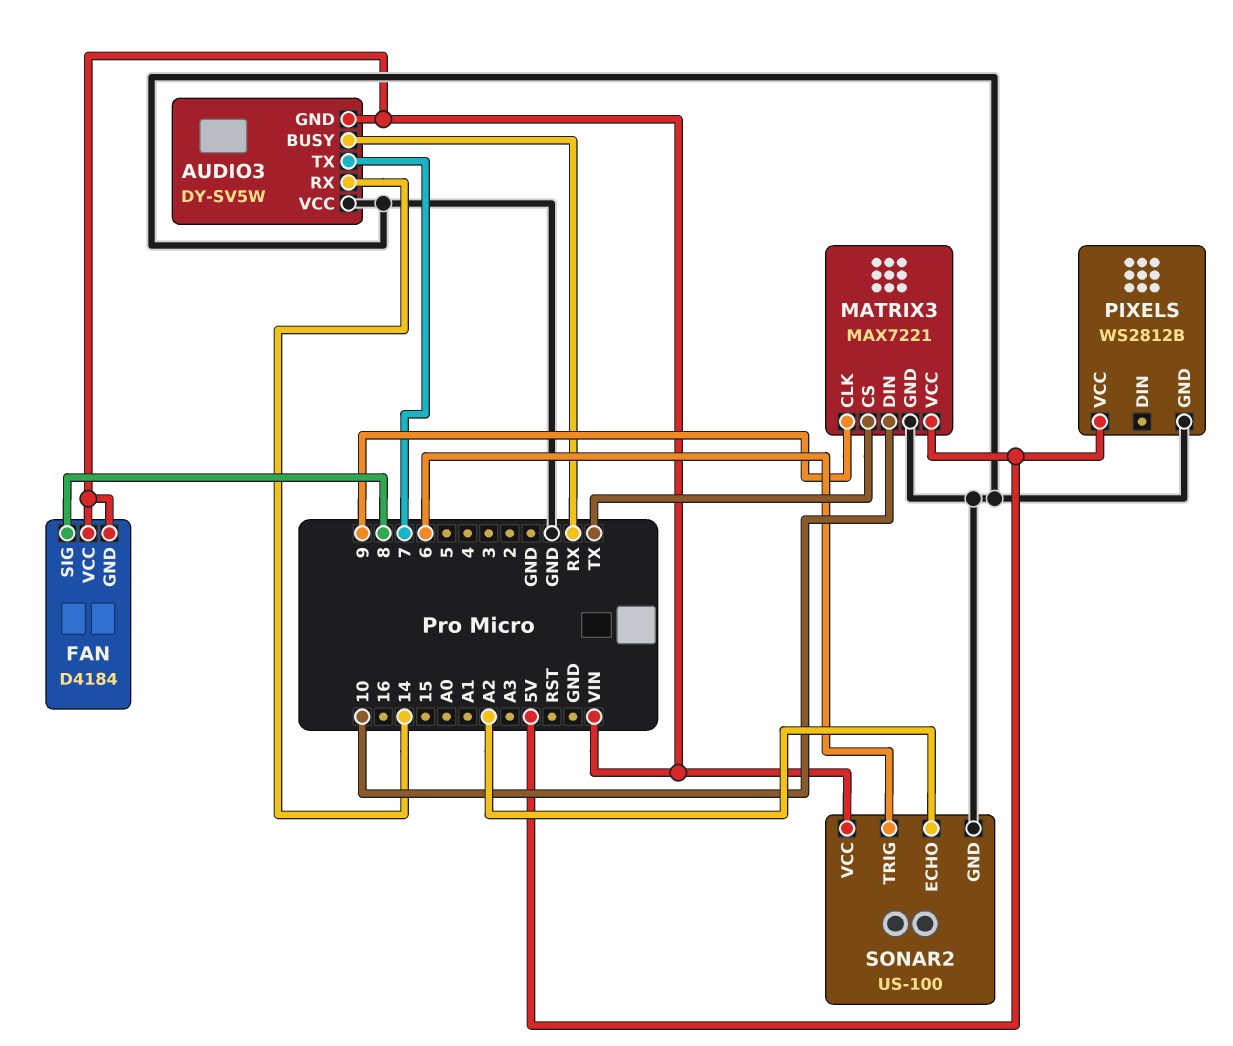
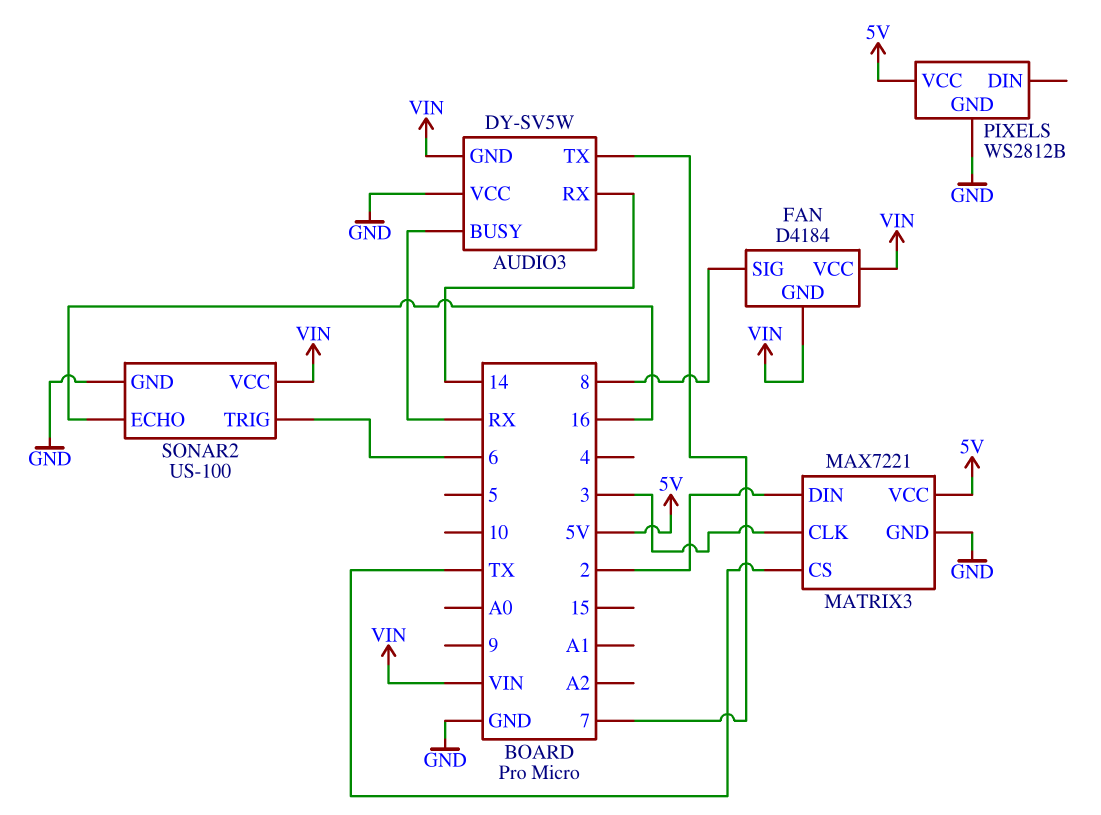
MATRIX3 pin CLK: 9 -> 3
MATRIX3 pin DIN: 10 -> 2
SONAR2 pin ECHO: A2 -> 16

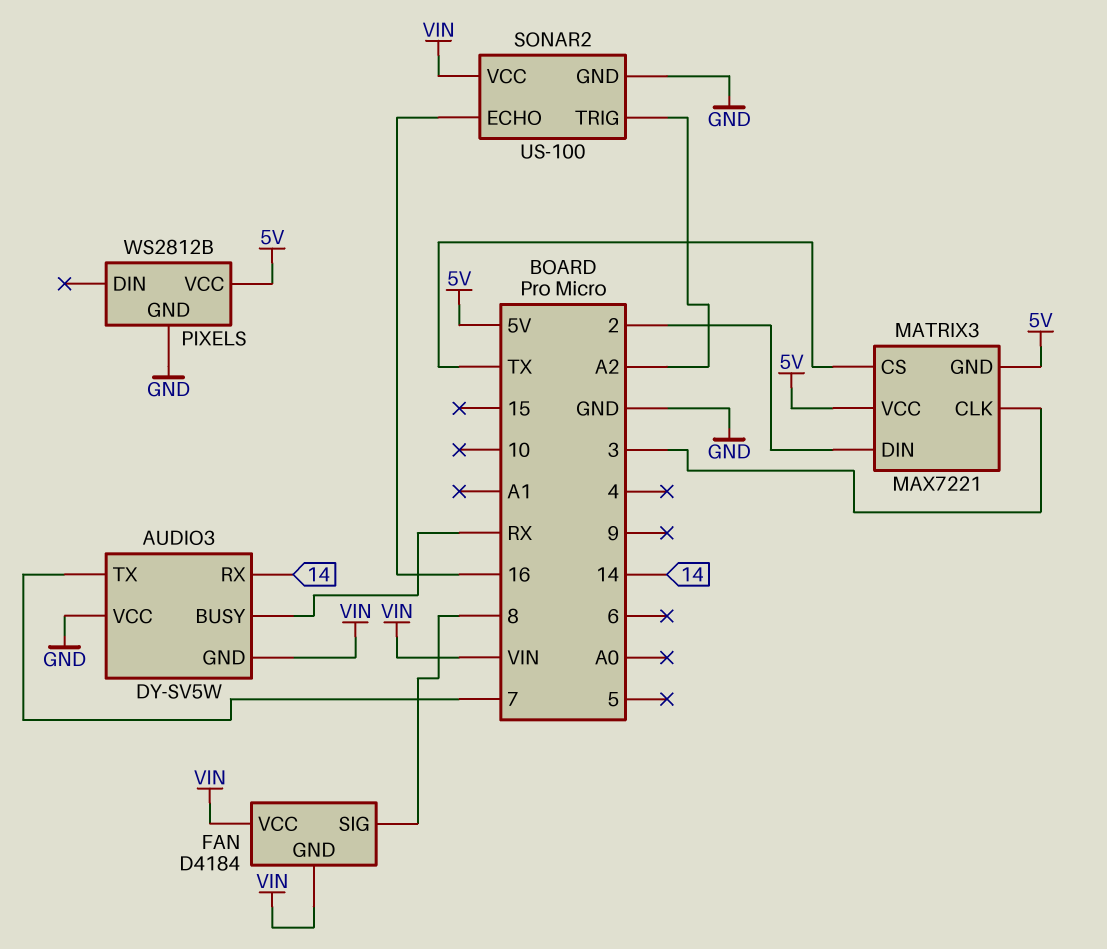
MATRIX3 pin GND: GND -> 5V
SONAR2 pin TRIG: 6 -> A2

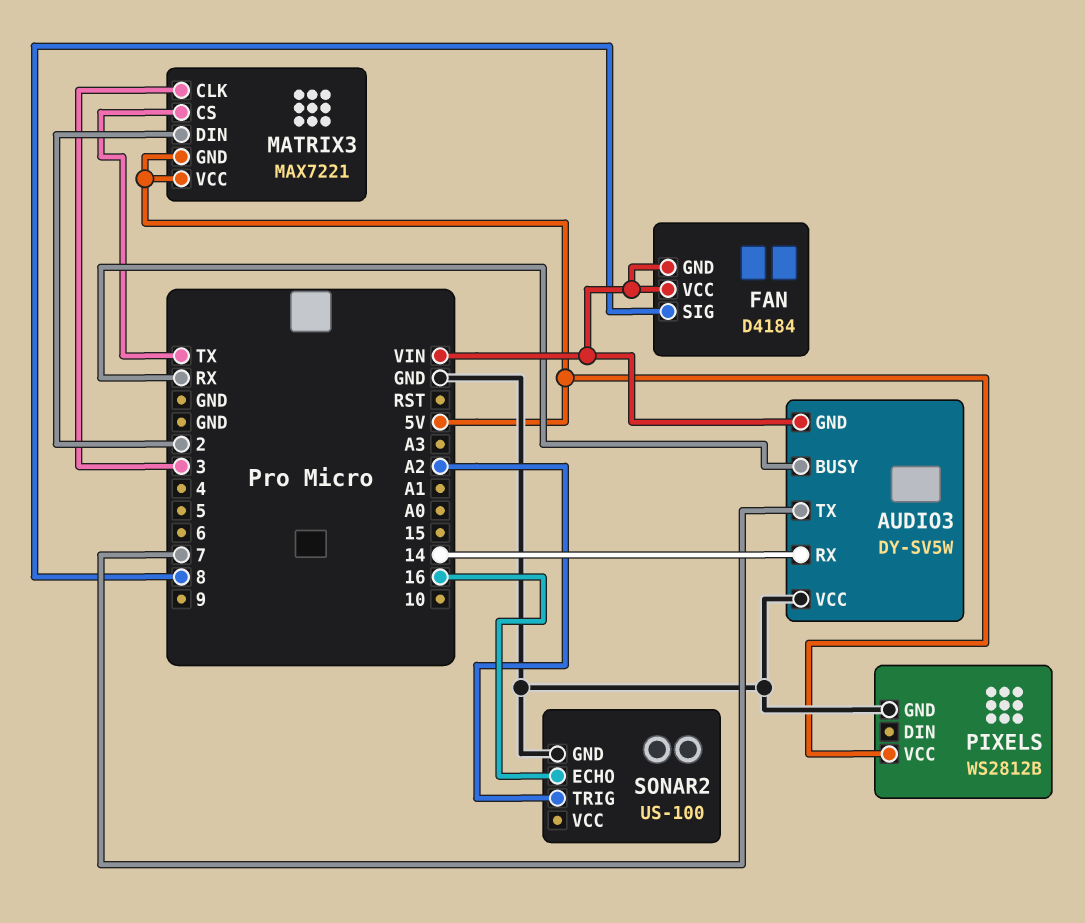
SONAR2 pin VCC: VIN -> none

